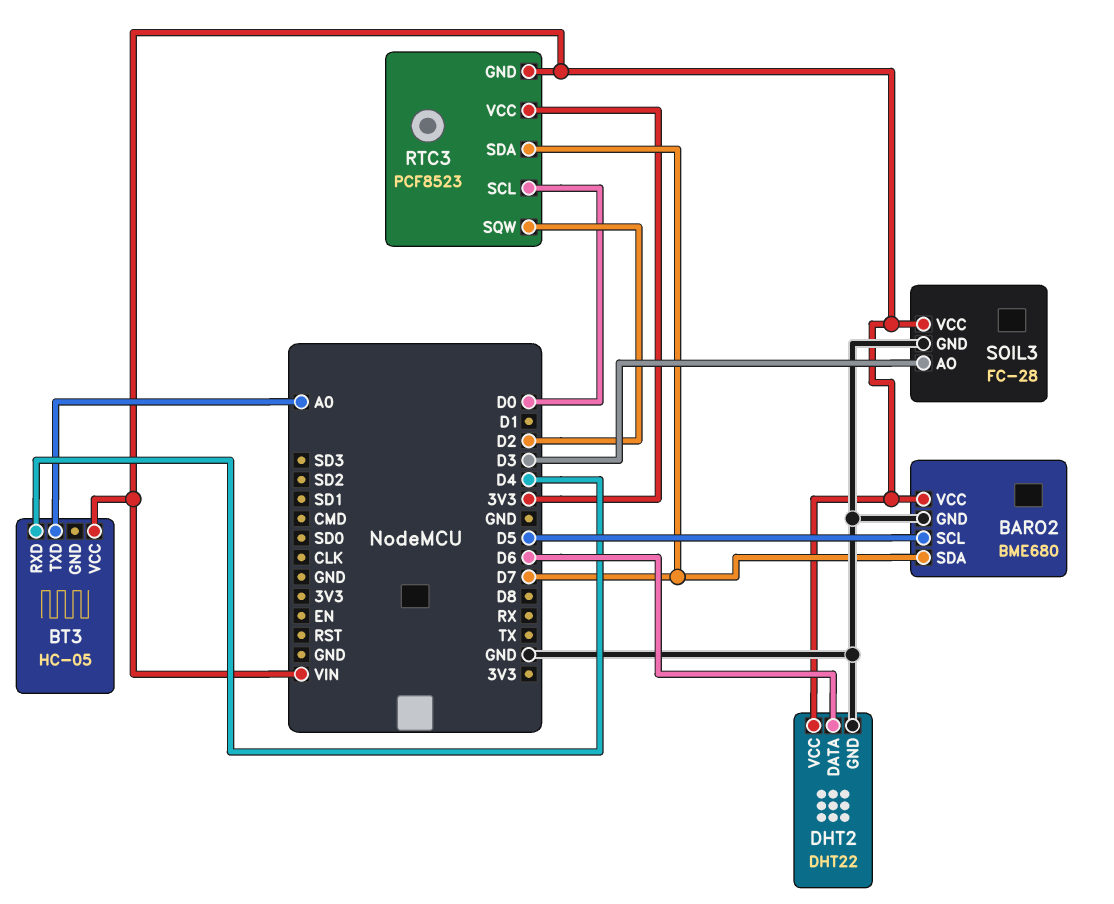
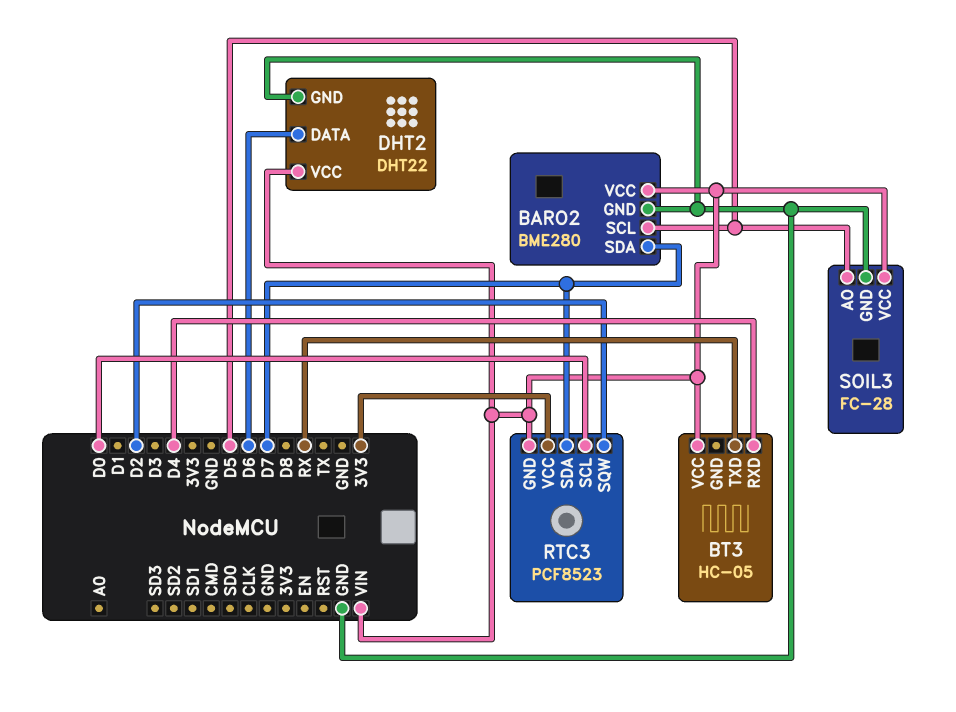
BARO2: BME680 -> BME280
BT3 pin TXD: A0 -> RX
SOIL3 pin AO: D3 -> D5

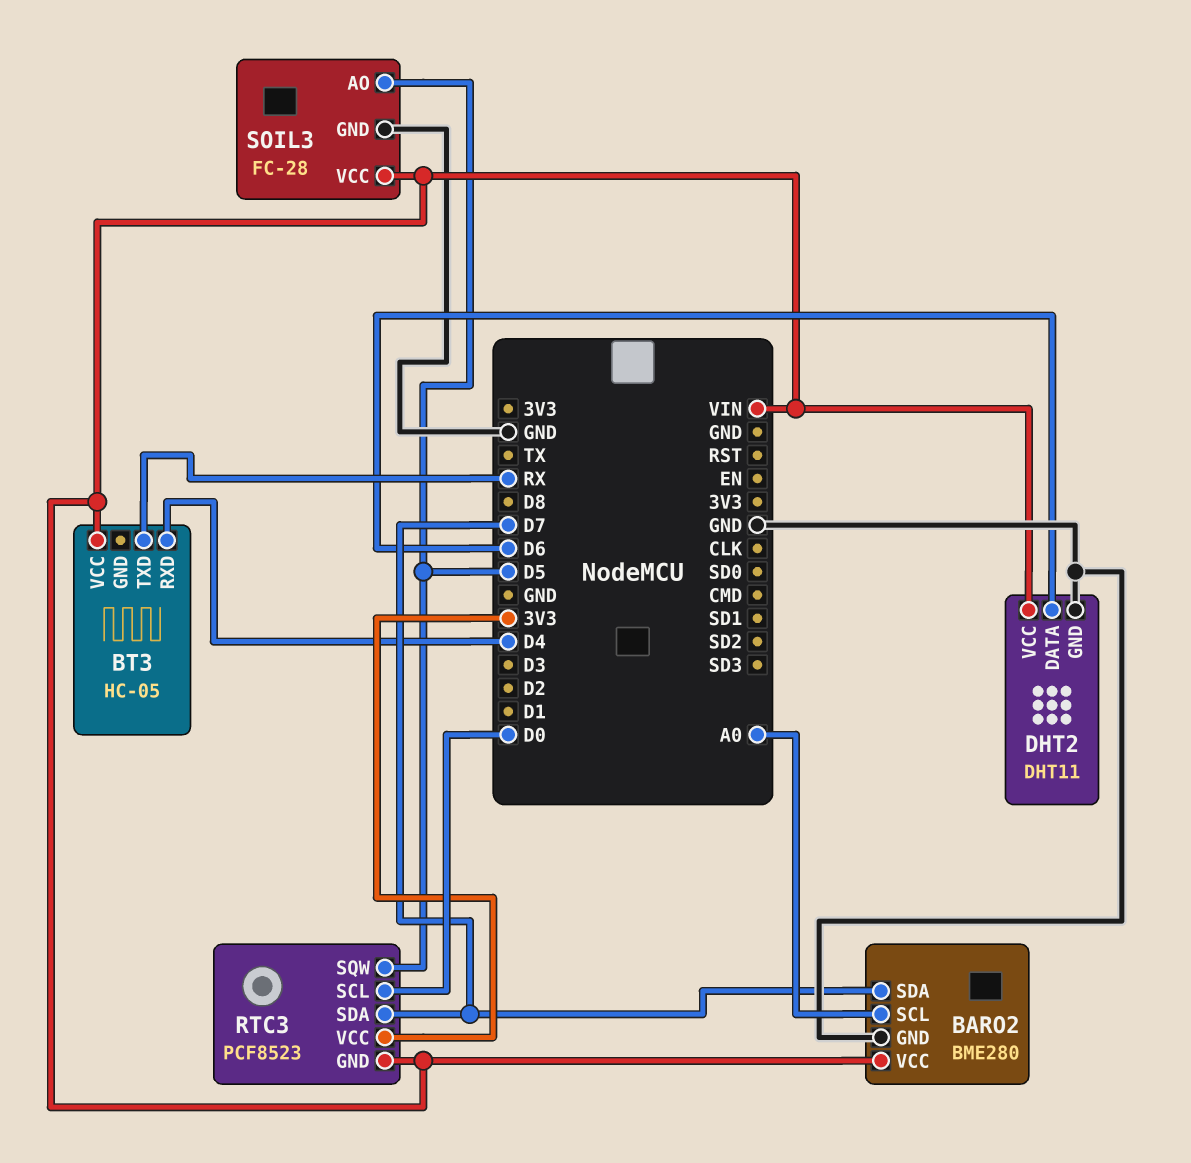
BARO2 pin SCL: D5 -> A0
DHT2: DHT22 -> DHT11
RTC3 pin SQW: D2 -> D5

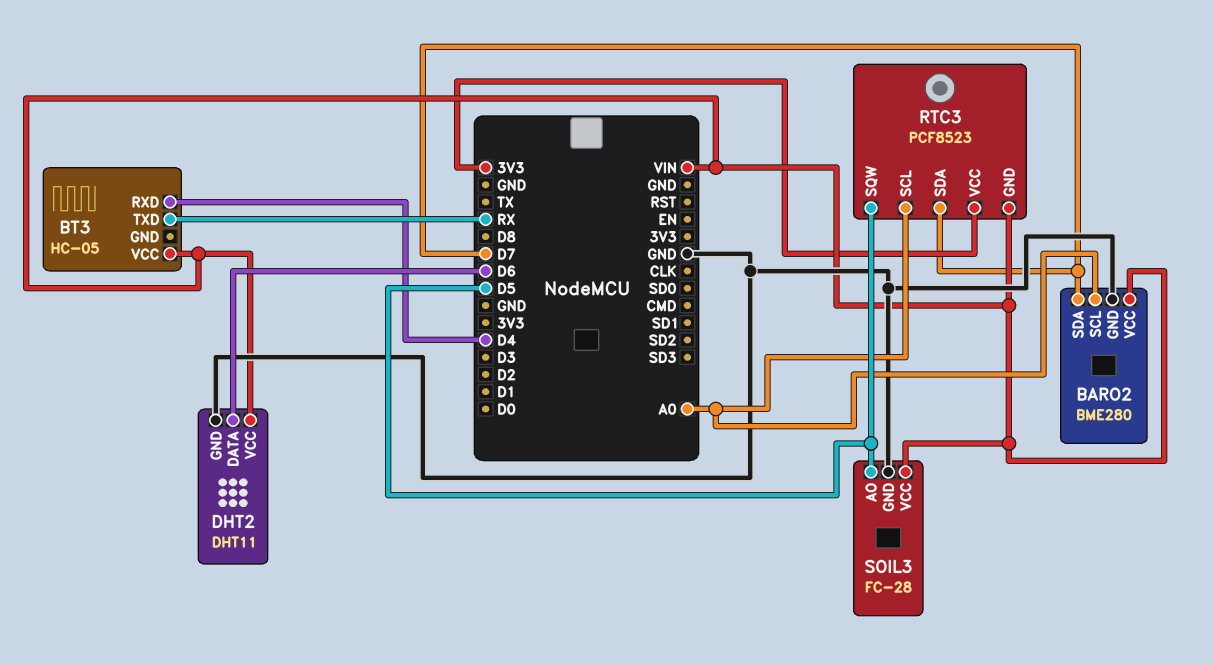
RTC3 pin SCL: D0 -> A0

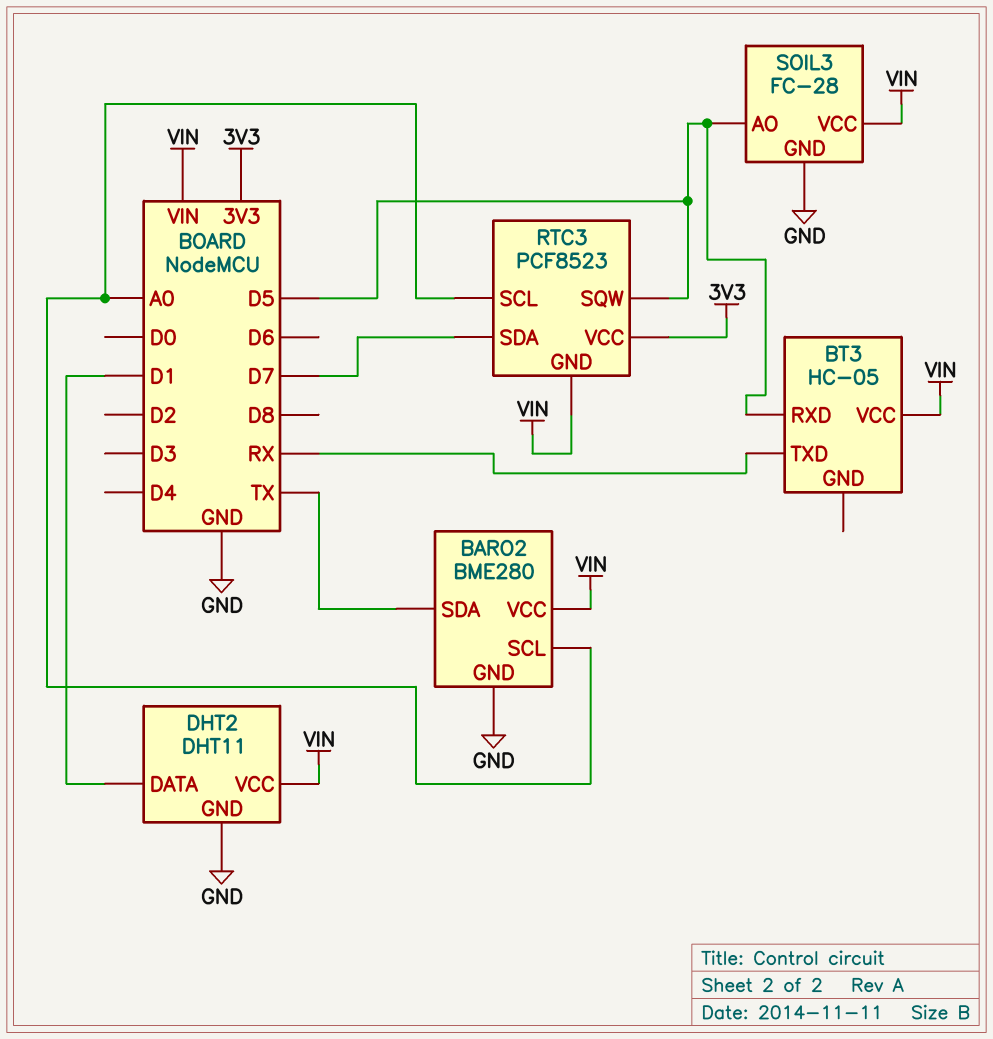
BARO2 pin SDA: D7 -> TX
BT3 pin RXD: D4 -> D5
DHT2 pin DATA: D6 -> D1

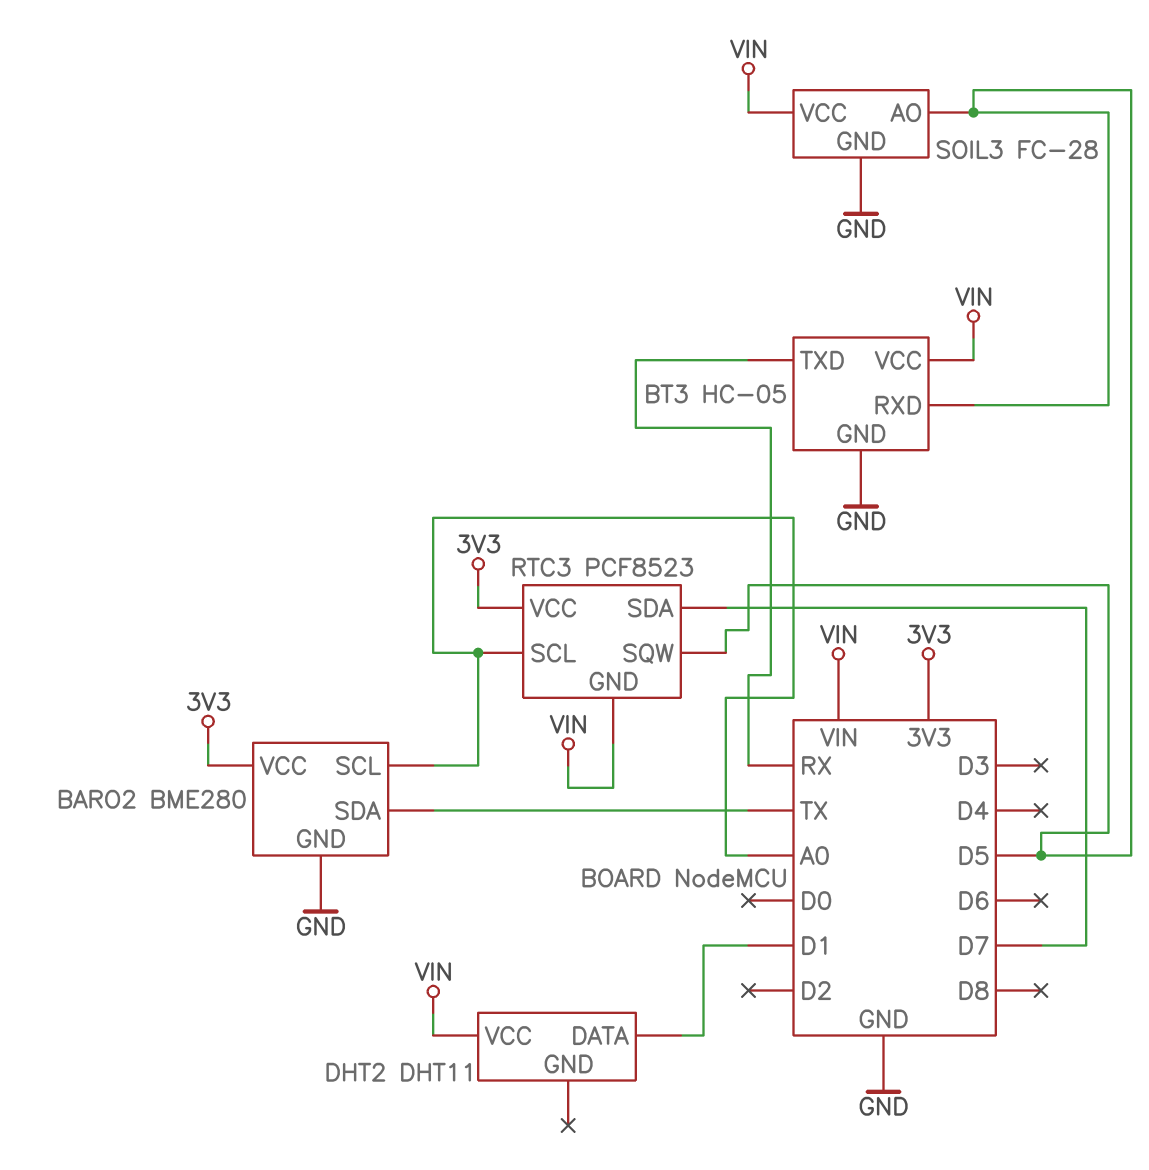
BARO2 pin VCC: VIN -> 3V3
BT3 pin GND: none -> GND
DHT2 pin GND: GND -> none

